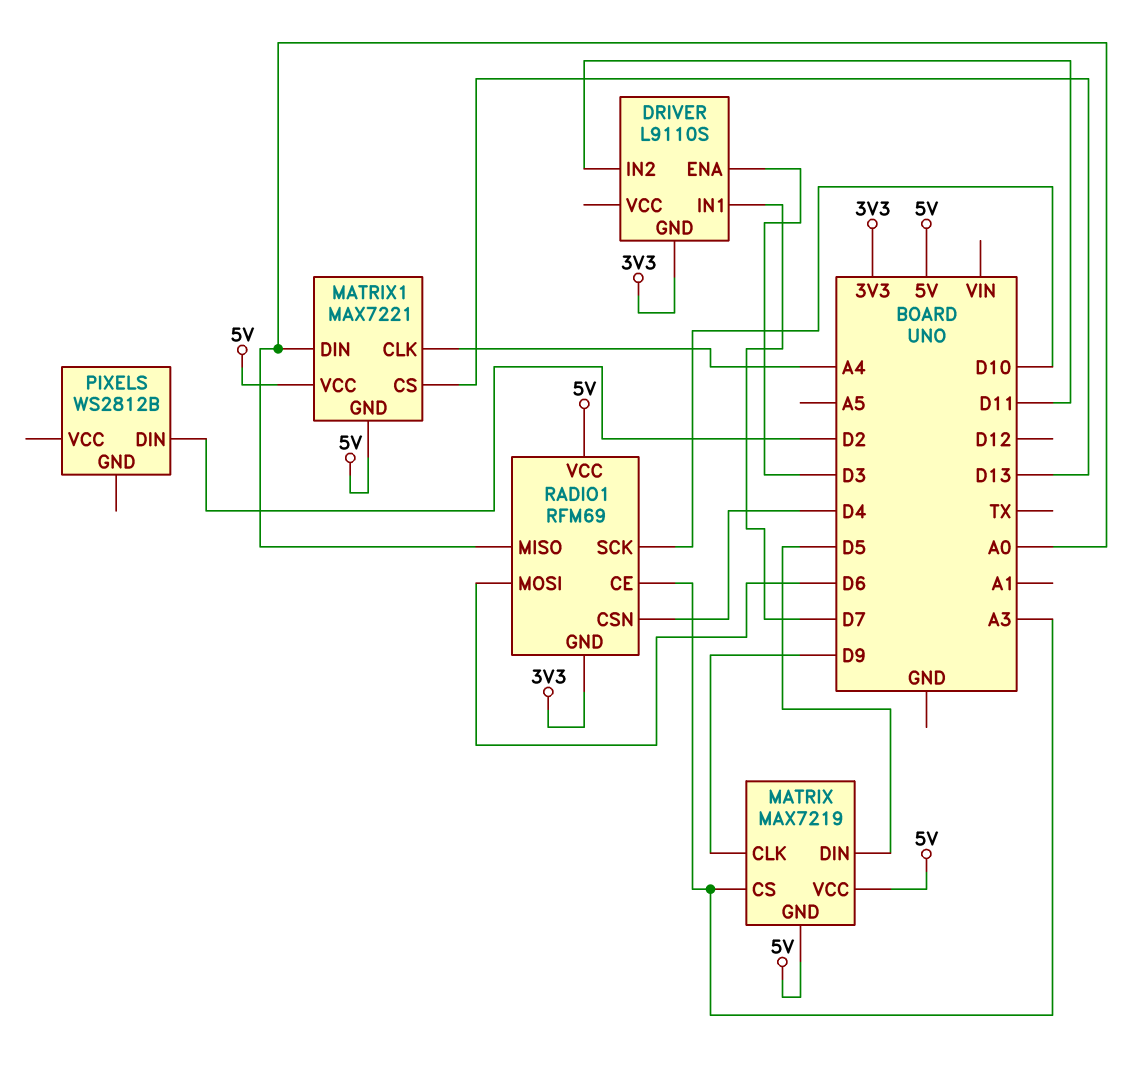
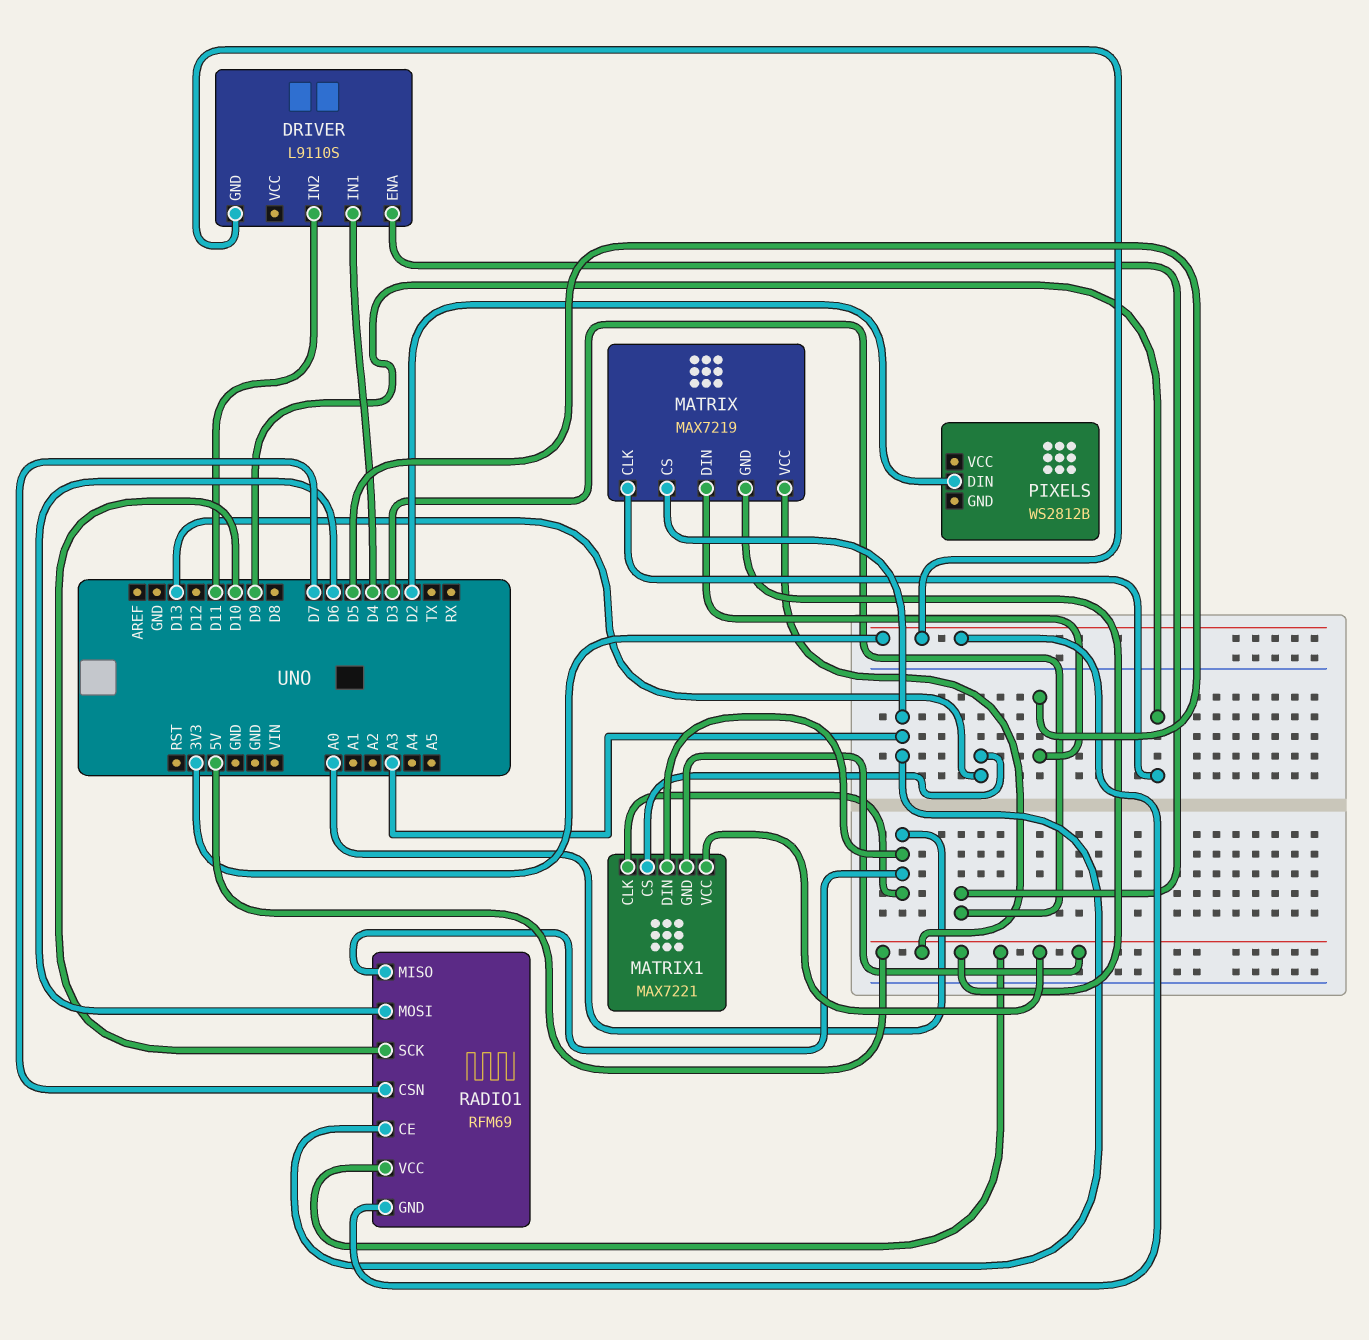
DRIVER pin IN1: D7 -> D4
MATRIX1 pin CLK: A4 -> A0
RADIO1 pin CSN: D4 -> D7

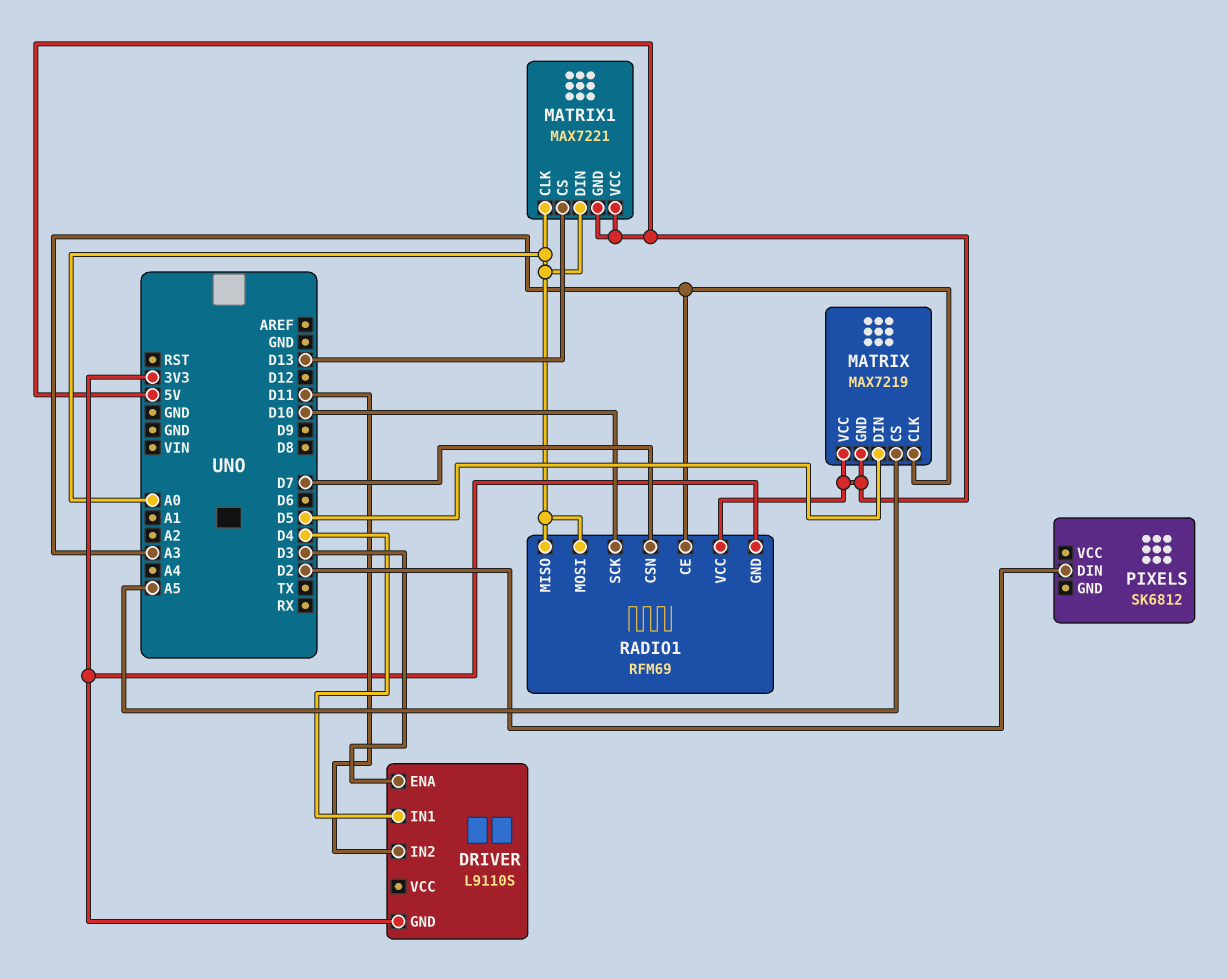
MATRIX pin CLK: D9 -> A3
MATRIX pin CS: A3 -> A5
PIXELS: WS2812B -> SK6812
RADIO1 pin MOSI: D6 -> A0

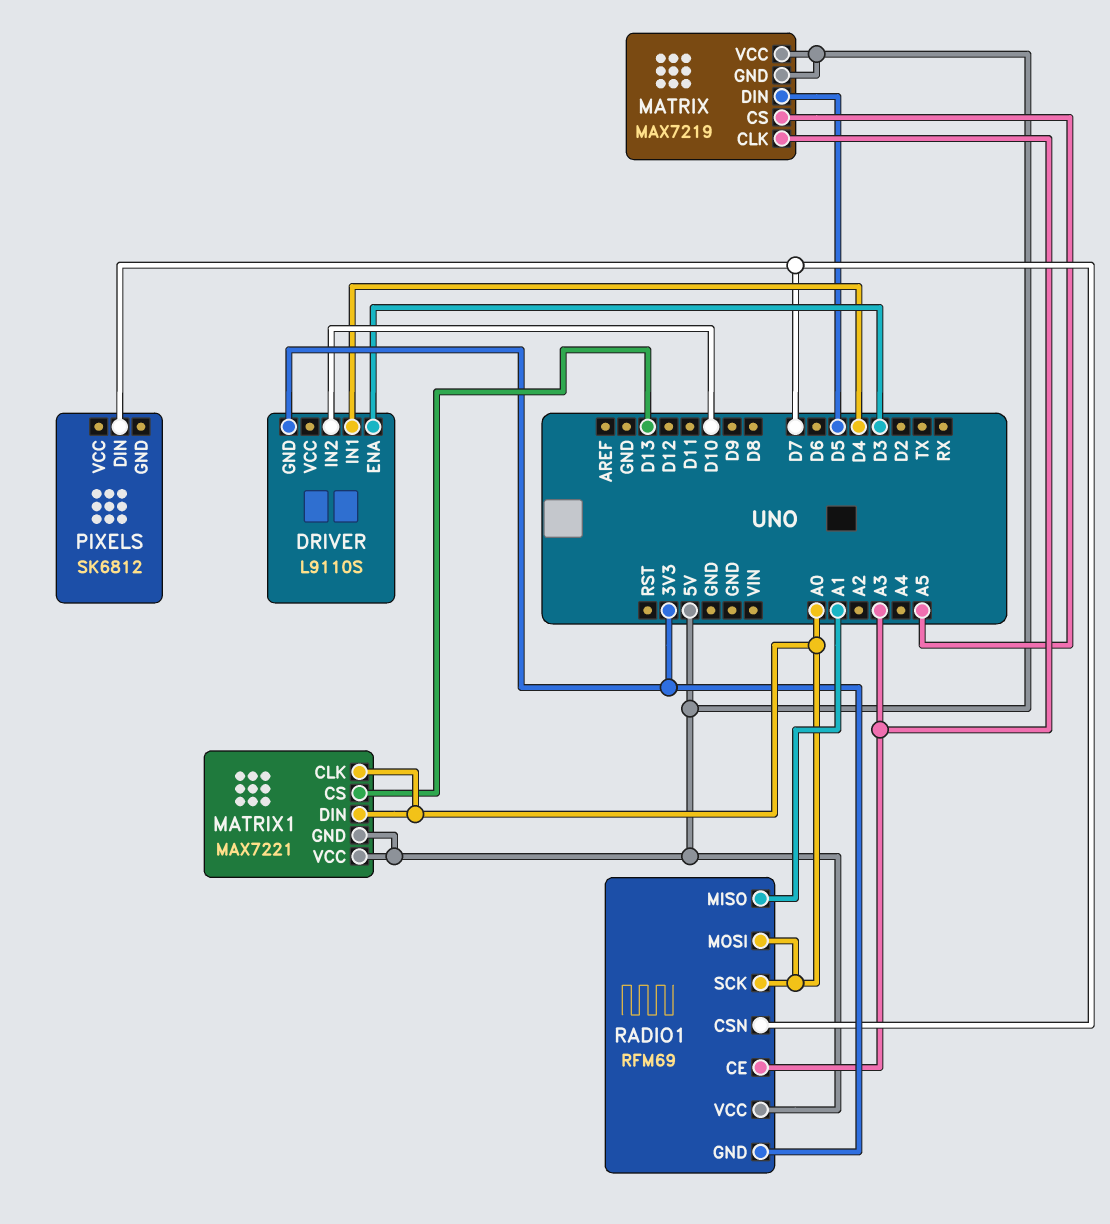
DRIVER pin IN2: D11 -> D10
PIXELS pin DIN: D2 -> D7
RADIO1 pin MISO: A0 -> A1
RADIO1 pin SCK: D10 -> A0

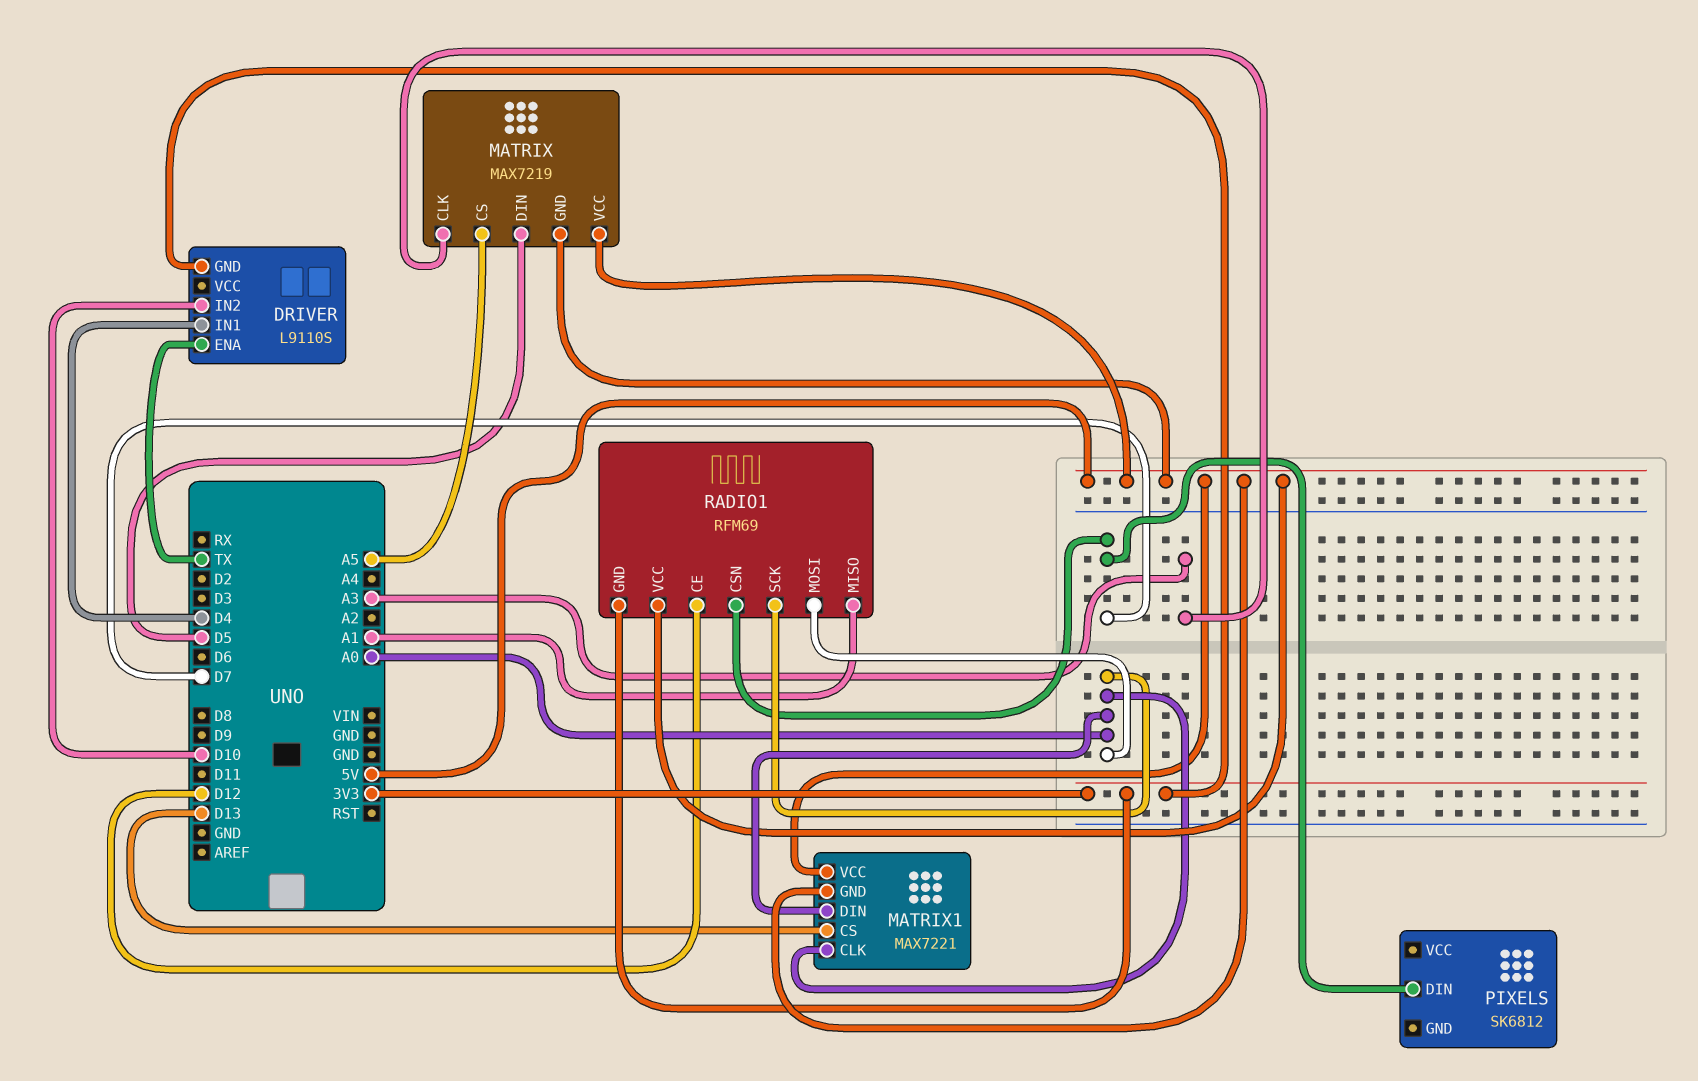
DRIVER pin ENA: D3 -> TX
RADIO1 pin CE: A3 -> D12

